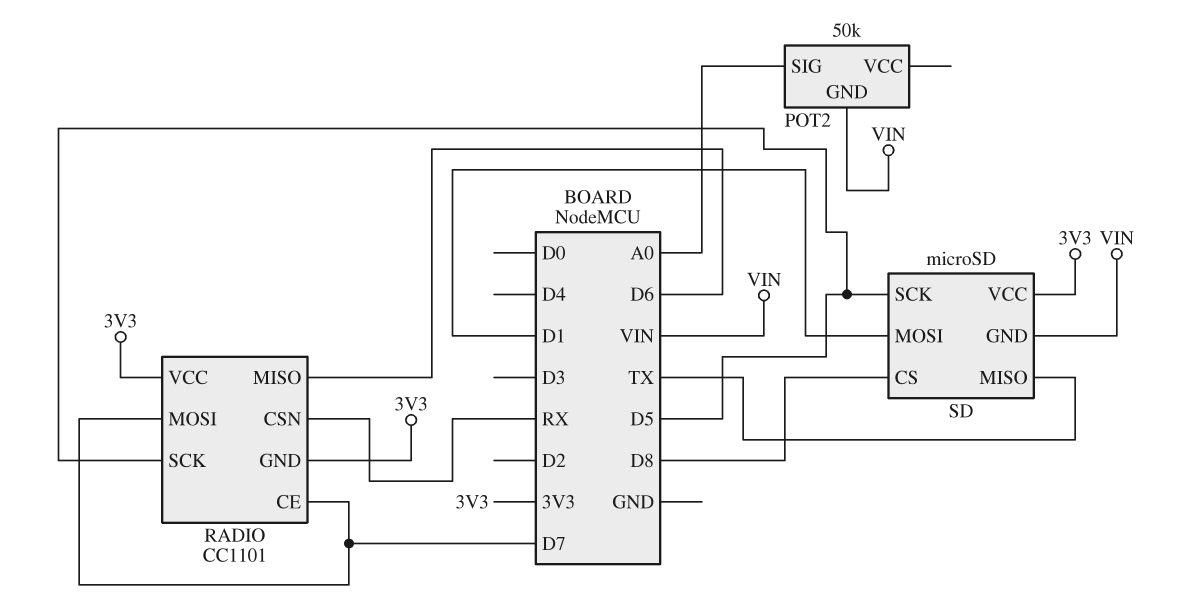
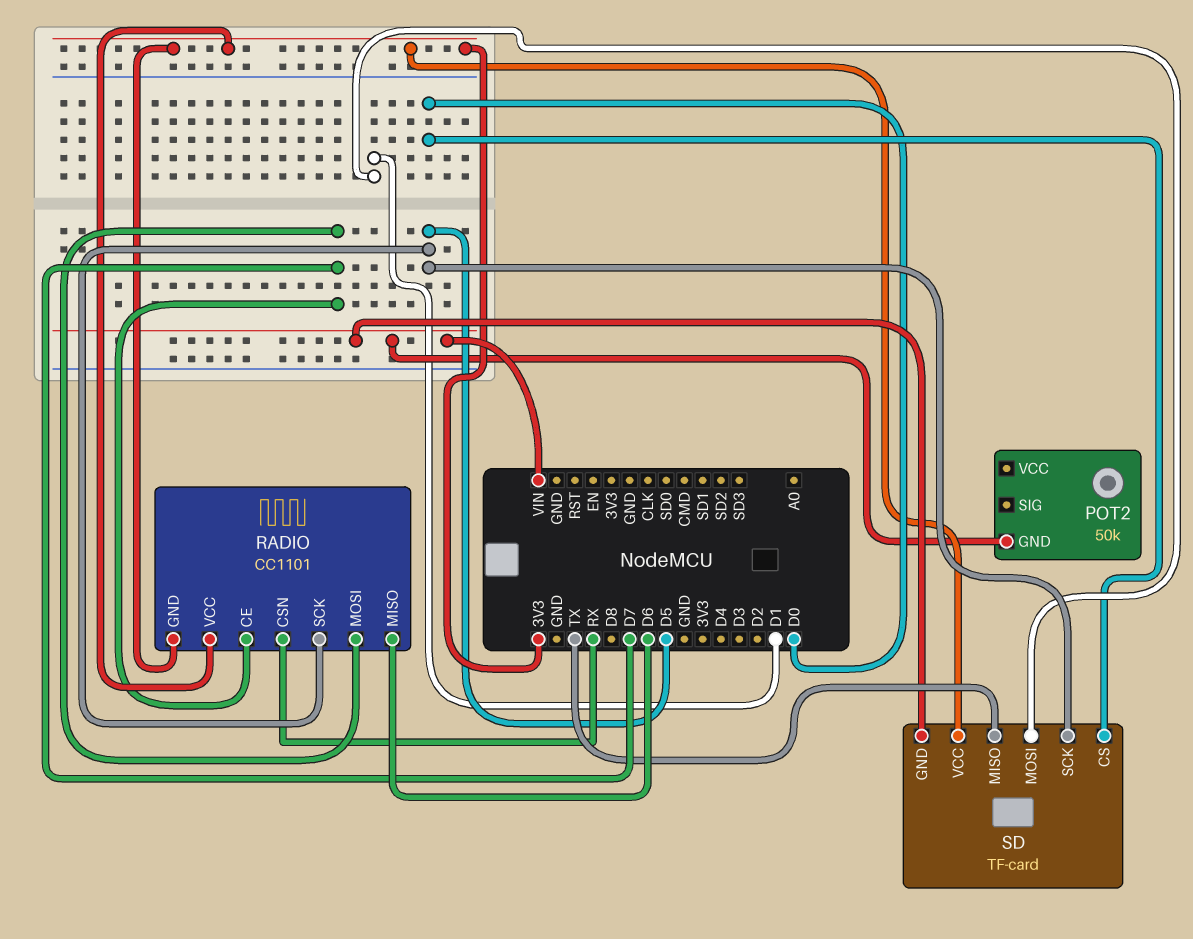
POT2 pin SIG: A0 -> none
SD: microSD -> TF-card
SD pin CS: D8 -> D0

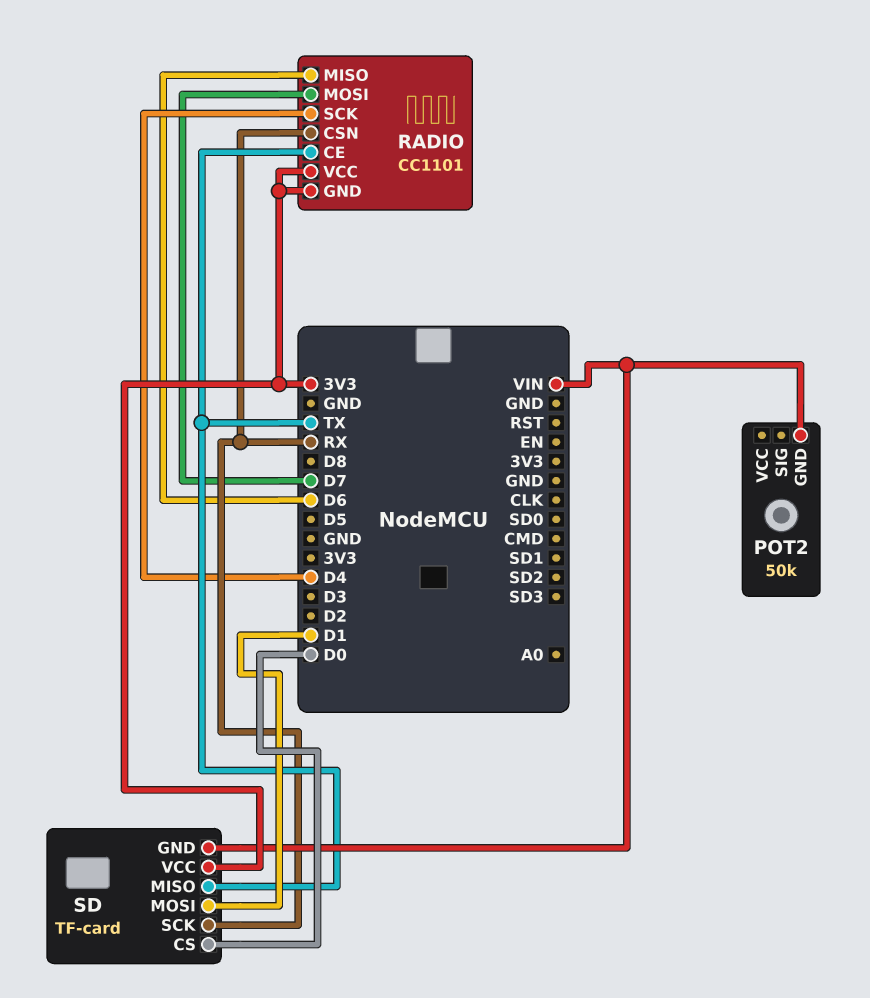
RADIO pin CE: D7 -> TX
RADIO pin SCK: D5 -> D4
SD pin SCK: D5 -> RX

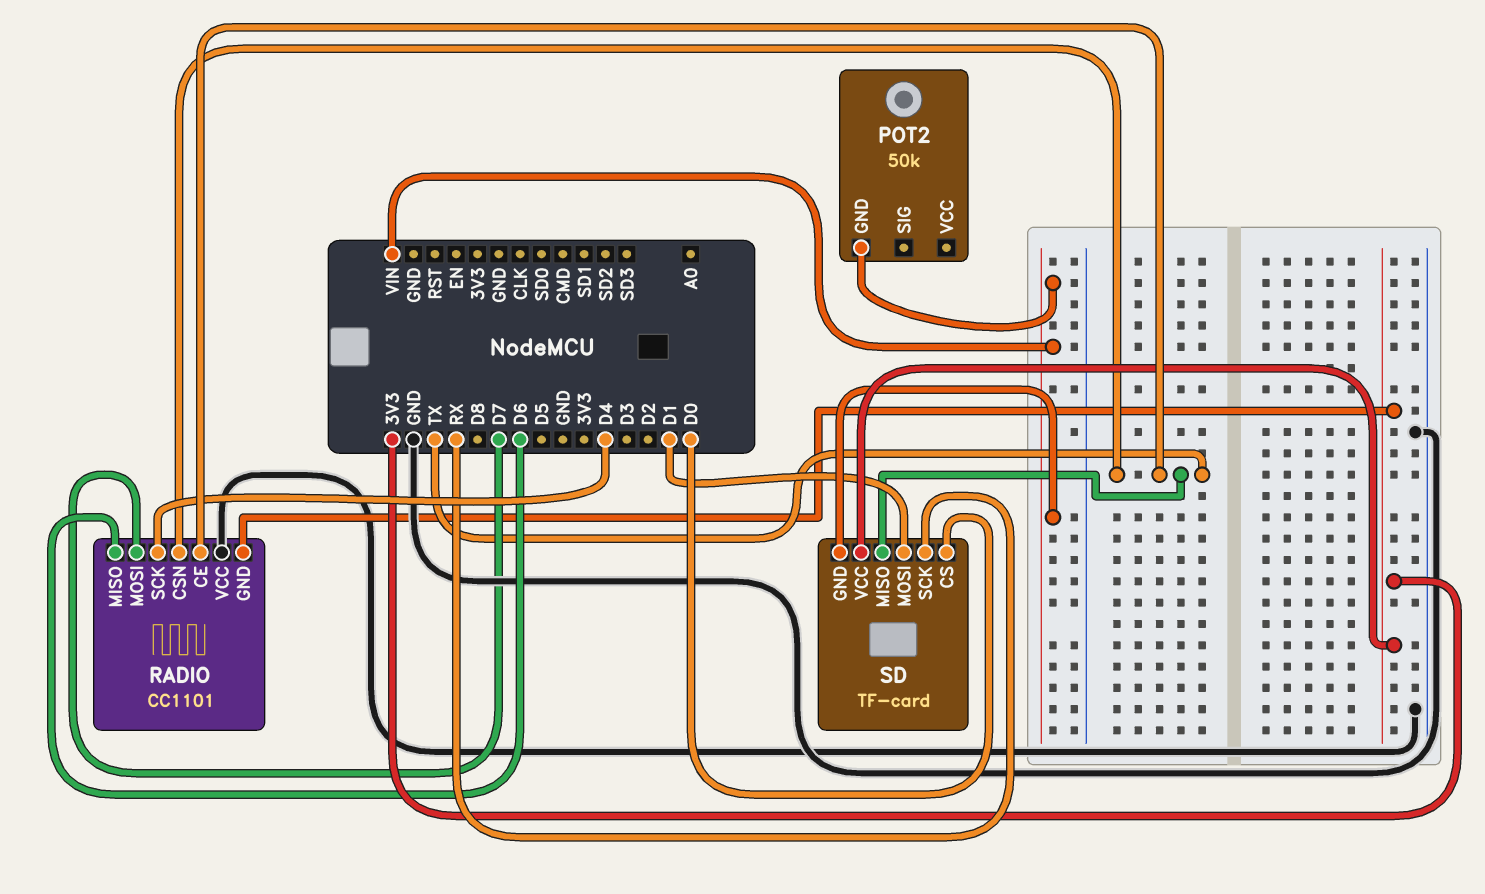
RADIO pin CSN: RX -> TX
RADIO pin VCC: 3V3 -> GND

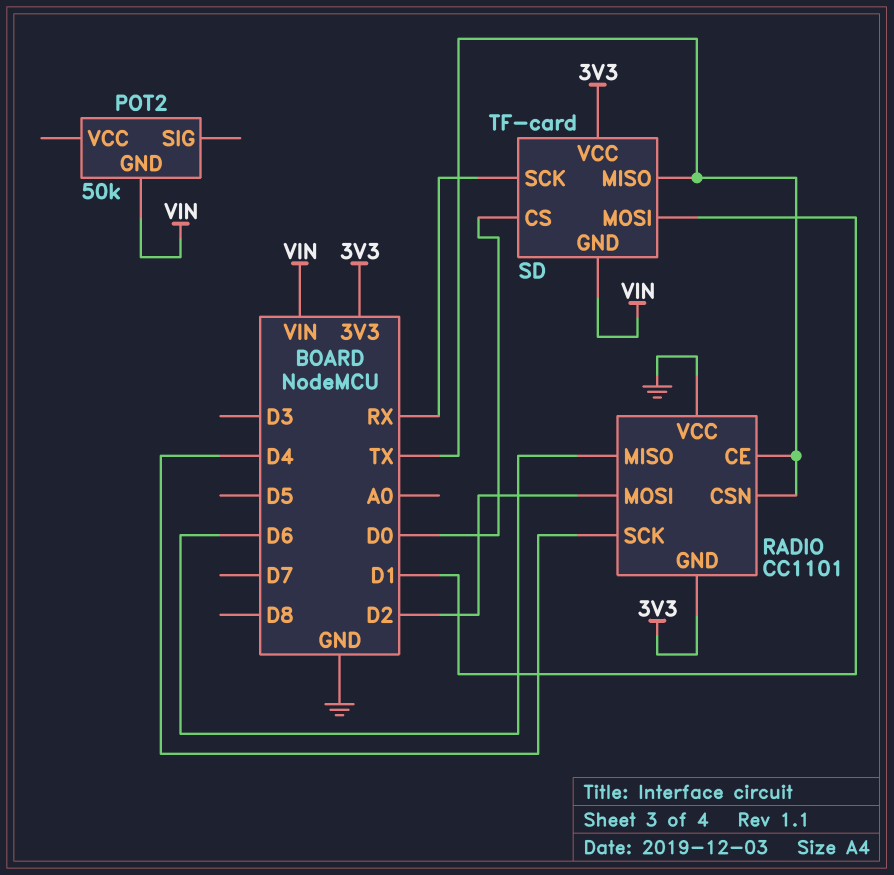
RADIO pin MOSI: D7 -> D2

